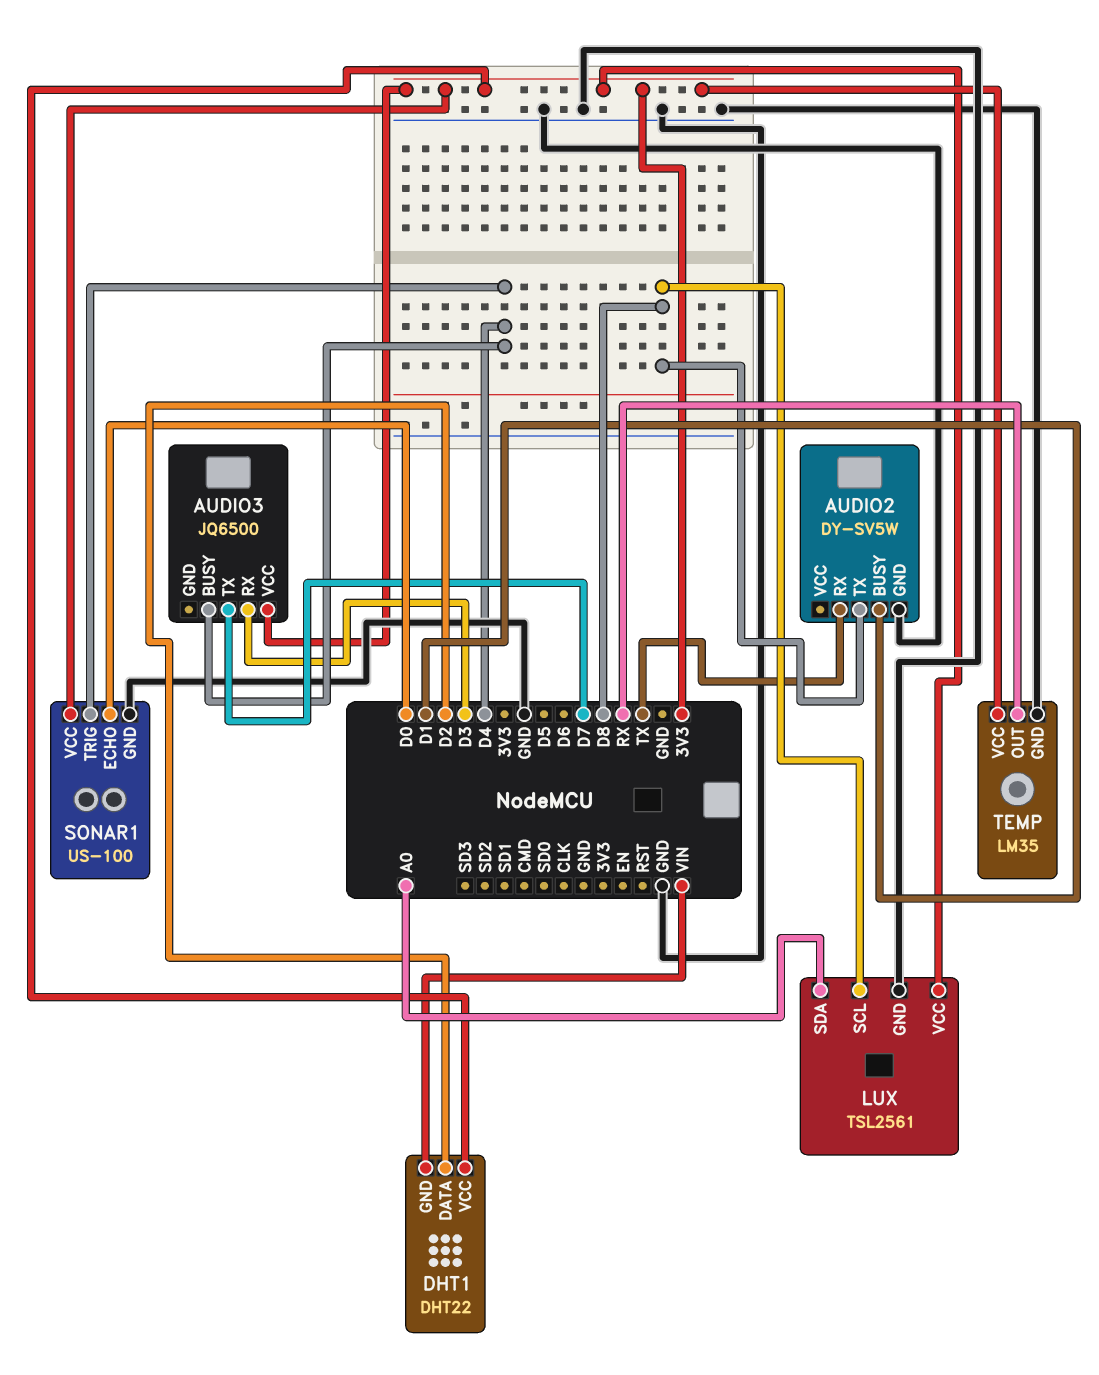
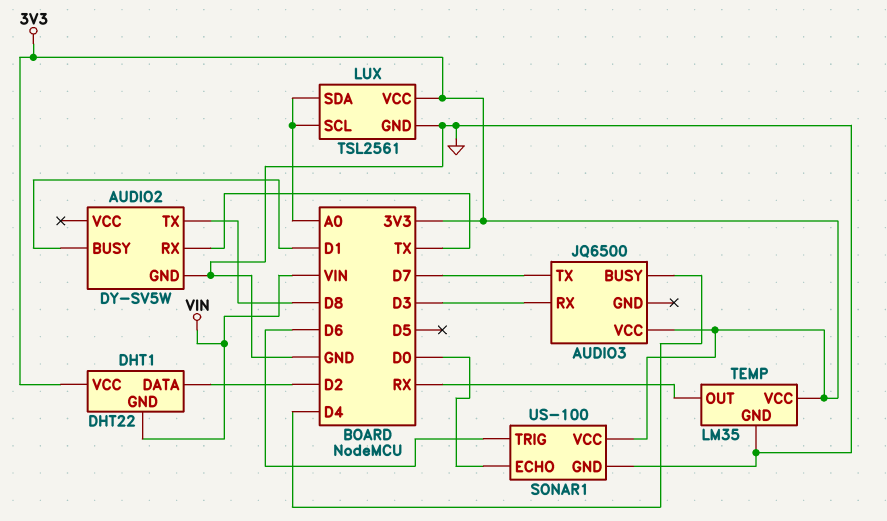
LUX pin SCL: D8 -> A0
SONAR1 pin TRIG: D4 -> D6

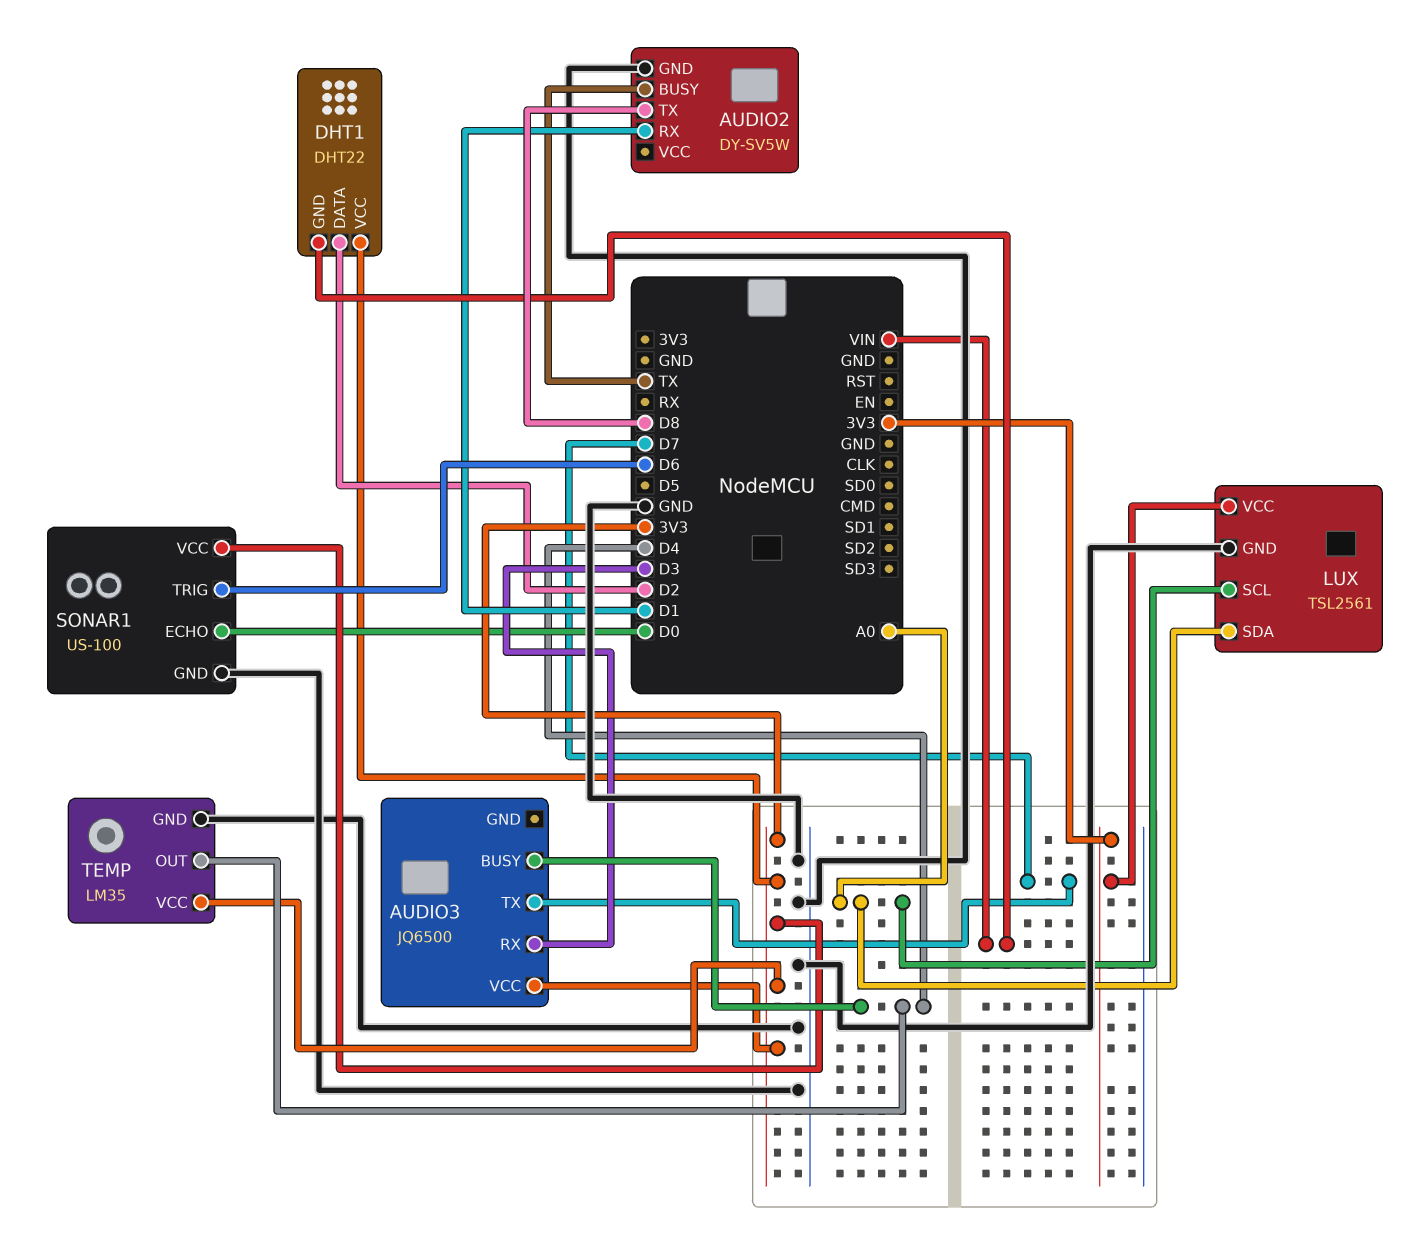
AUDIO2 pin BUSY: D1 -> TX
AUDIO2 pin RX: TX -> D1
TEMP pin OUT: RX -> D4

